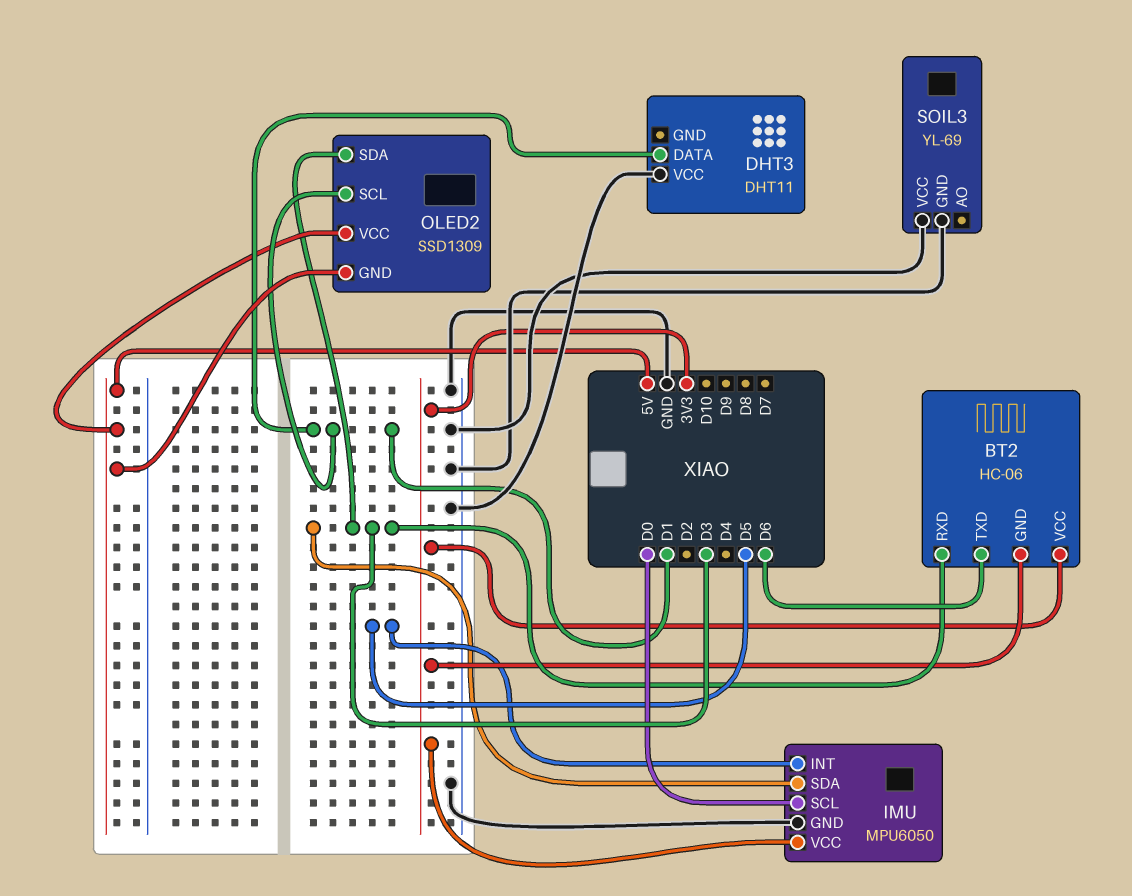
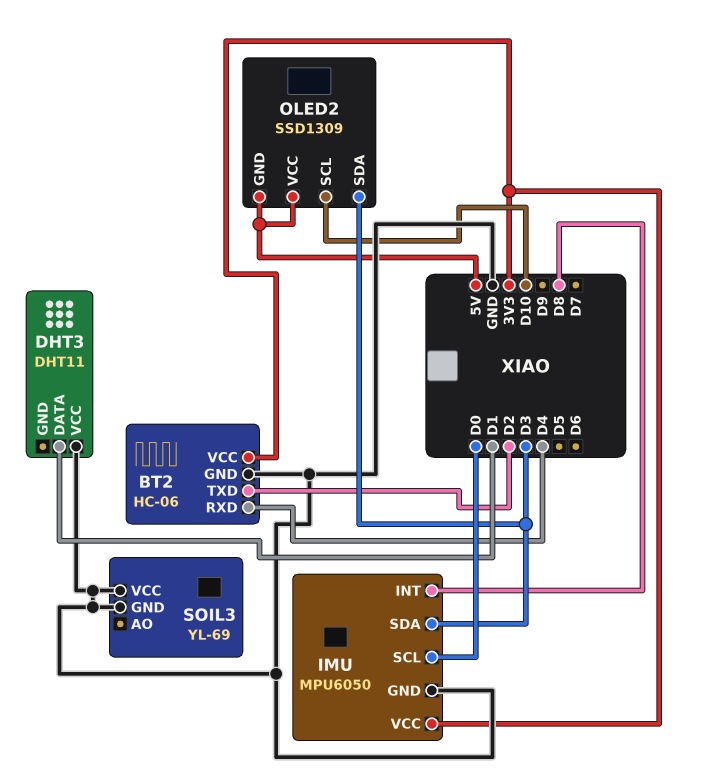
BT2 pin GND: 3V3 -> GND
BT2 pin RXD: D3 -> D4
BT2 pin TXD: D6 -> D2
IMU pin INT: D5 -> D8
OLED2 pin SCL: D1 -> D10

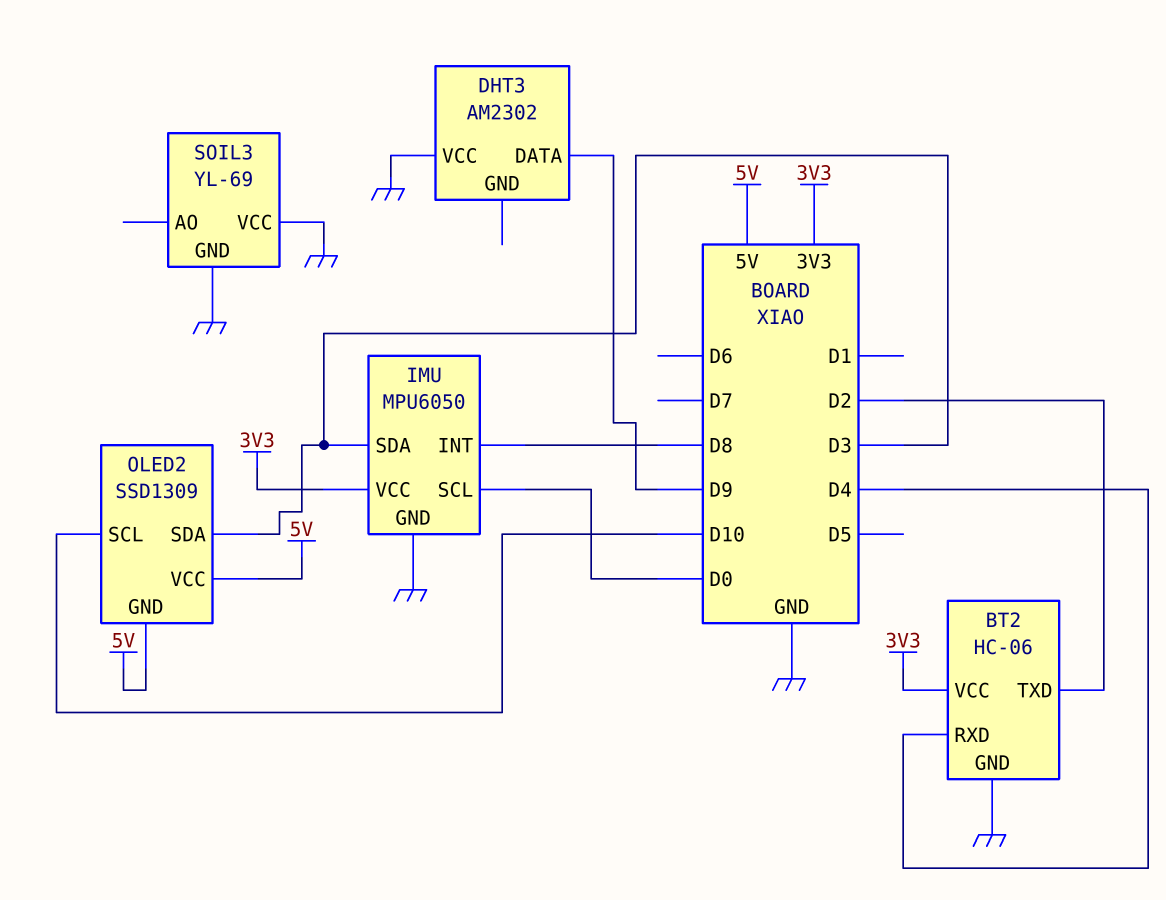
DHT3: DHT11 -> AM2302
DHT3 pin DATA: D1 -> D9

